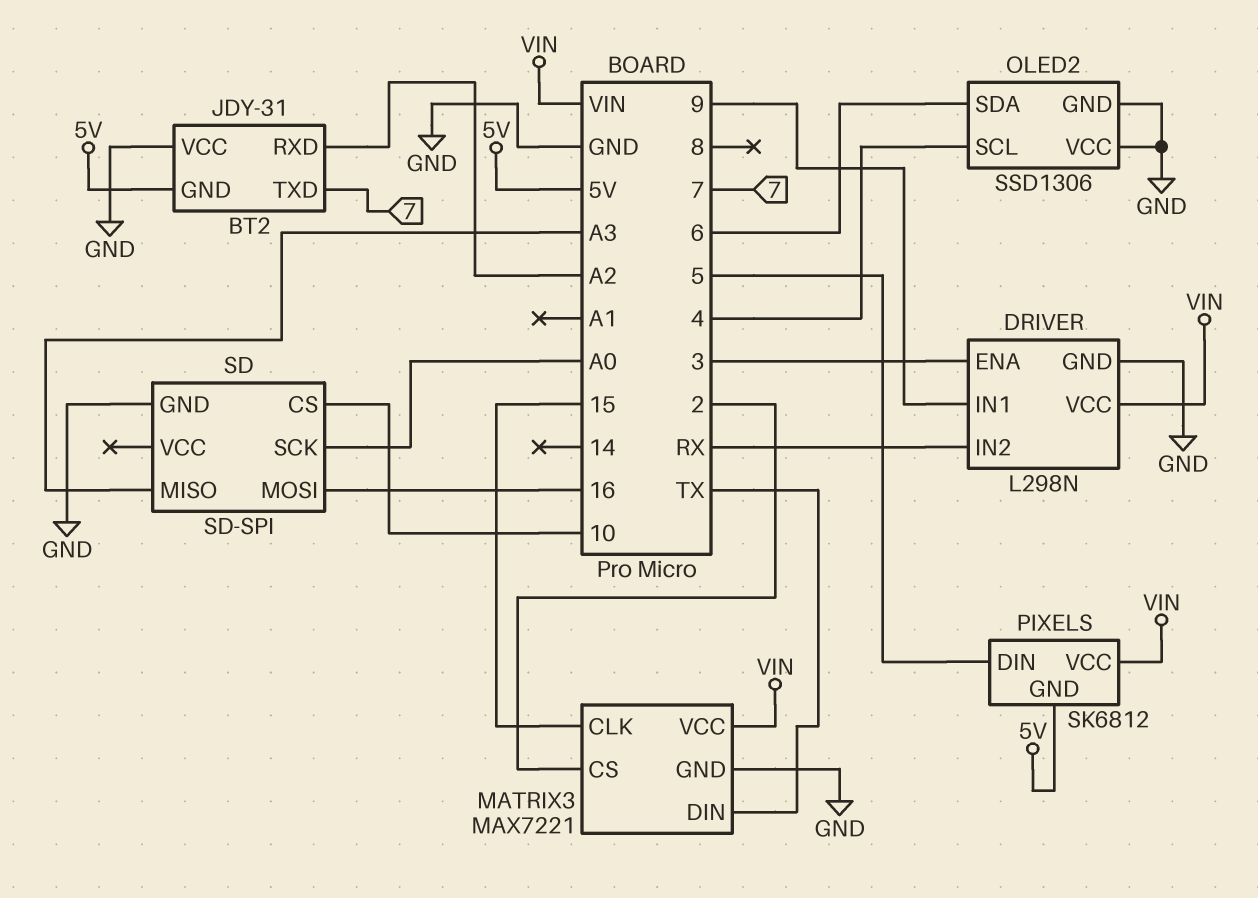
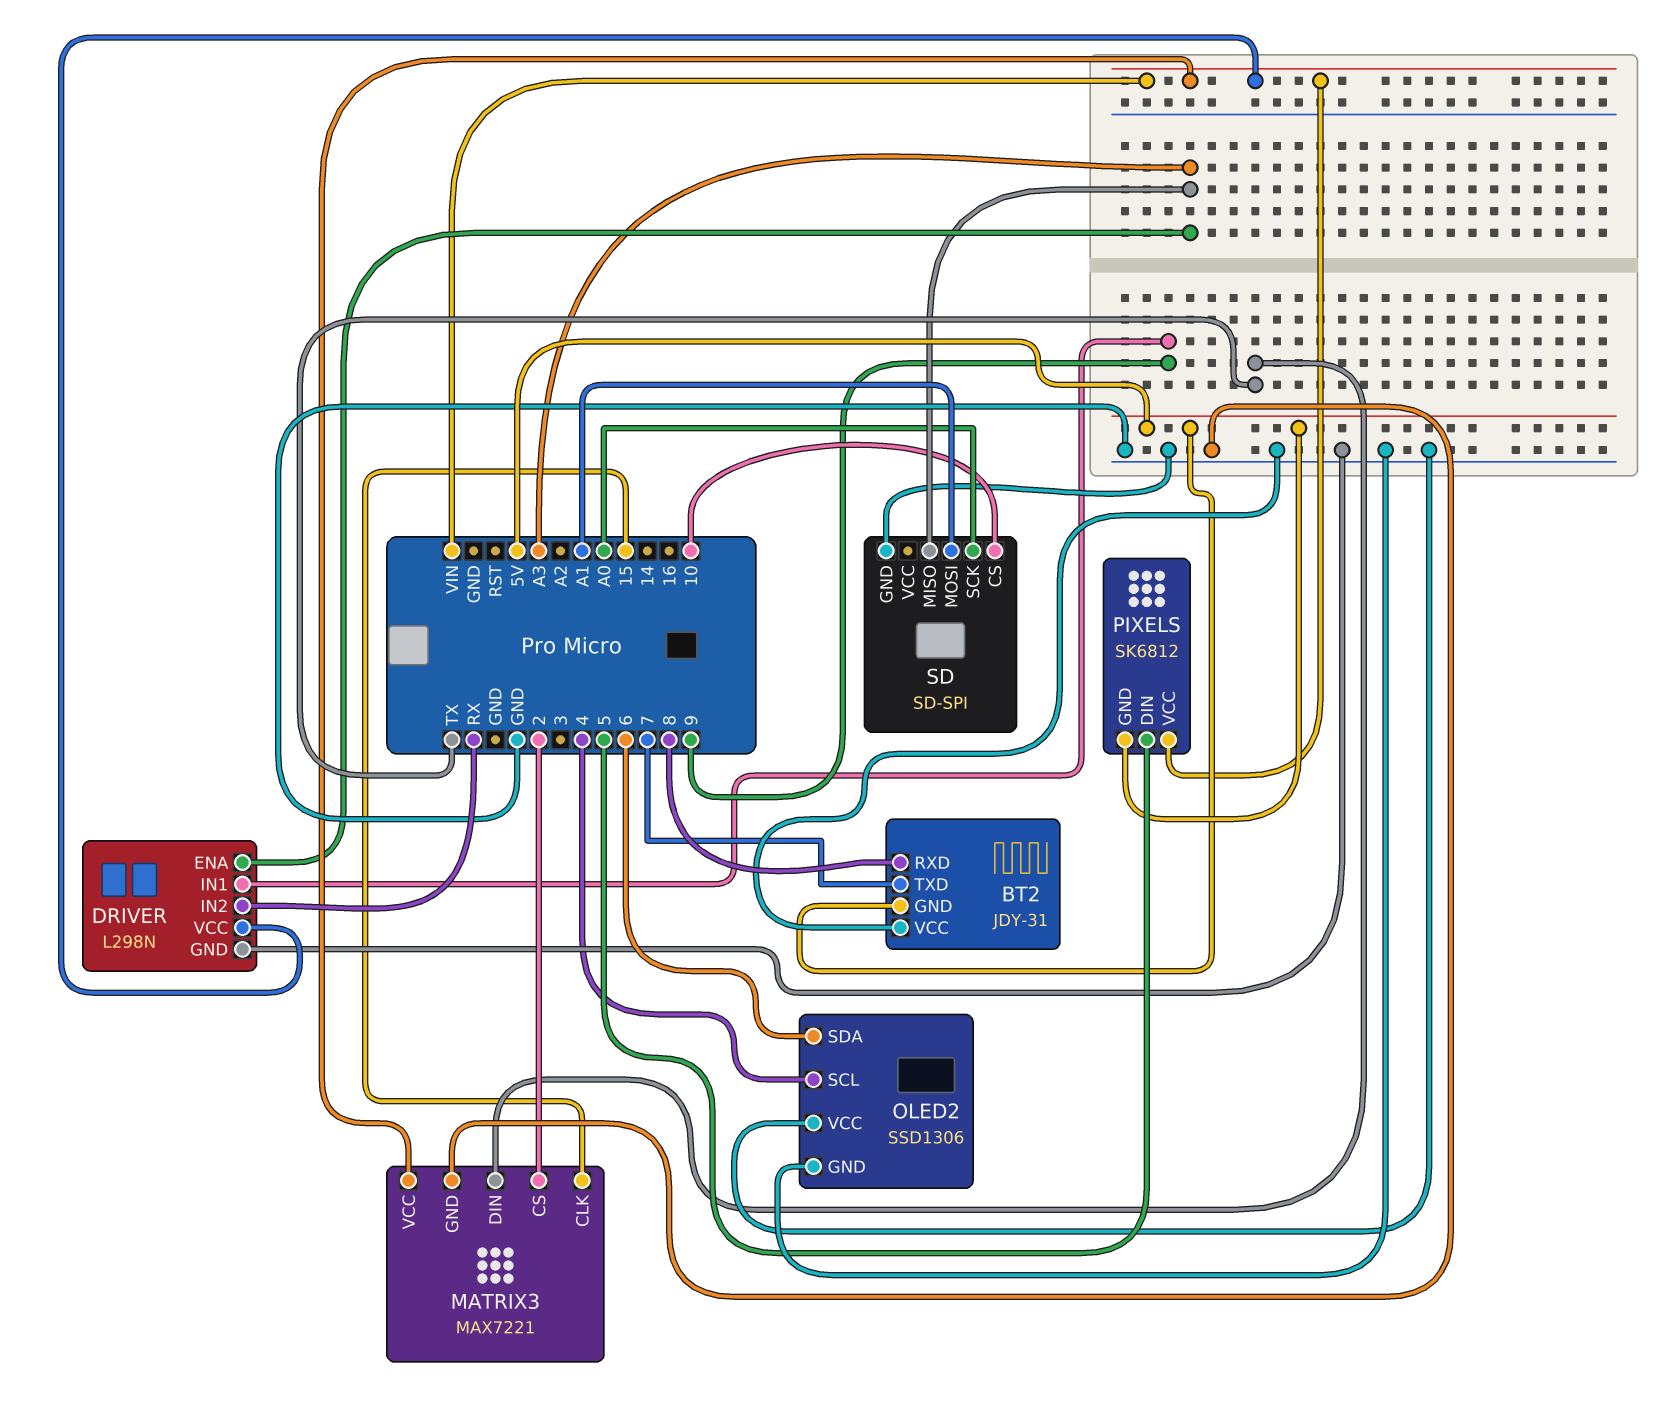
BT2 pin RXD: A2 -> 8
DRIVER pin ENA: 3 -> A3
SD pin MOSI: 16 -> A1

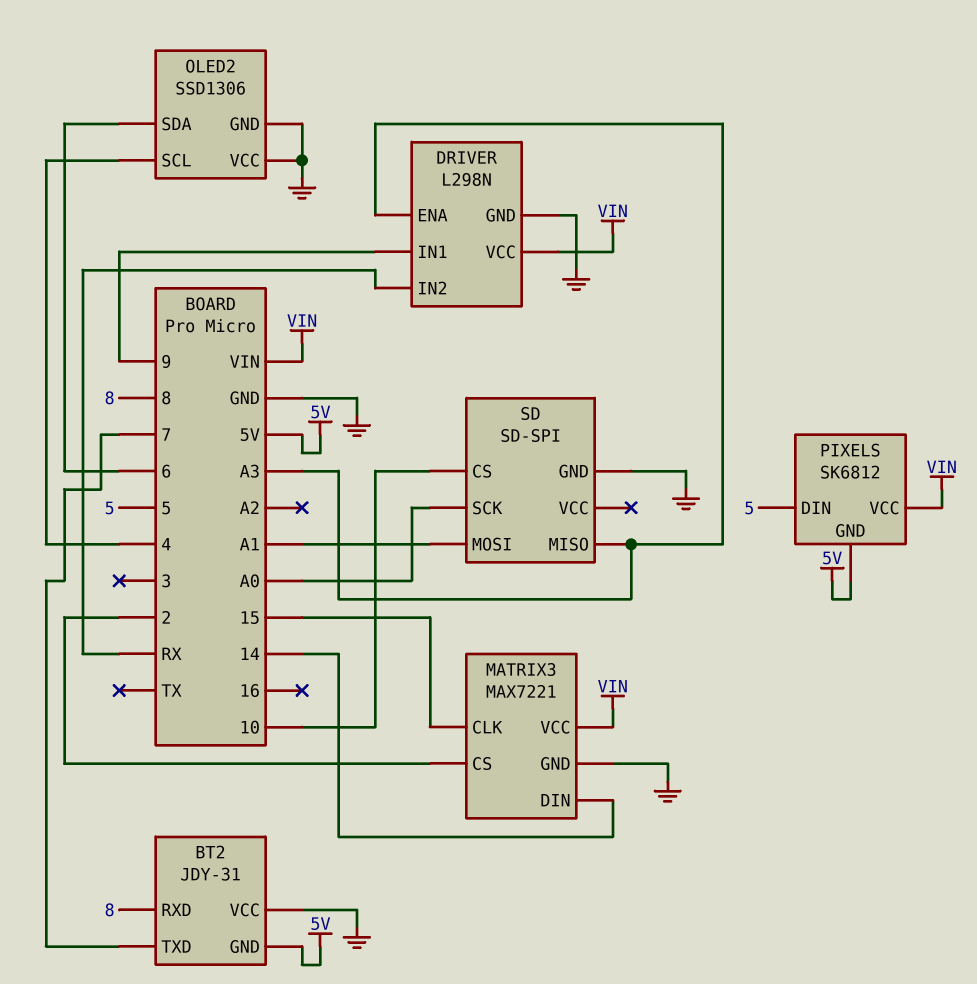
MATRIX3 pin DIN: TX -> 14

